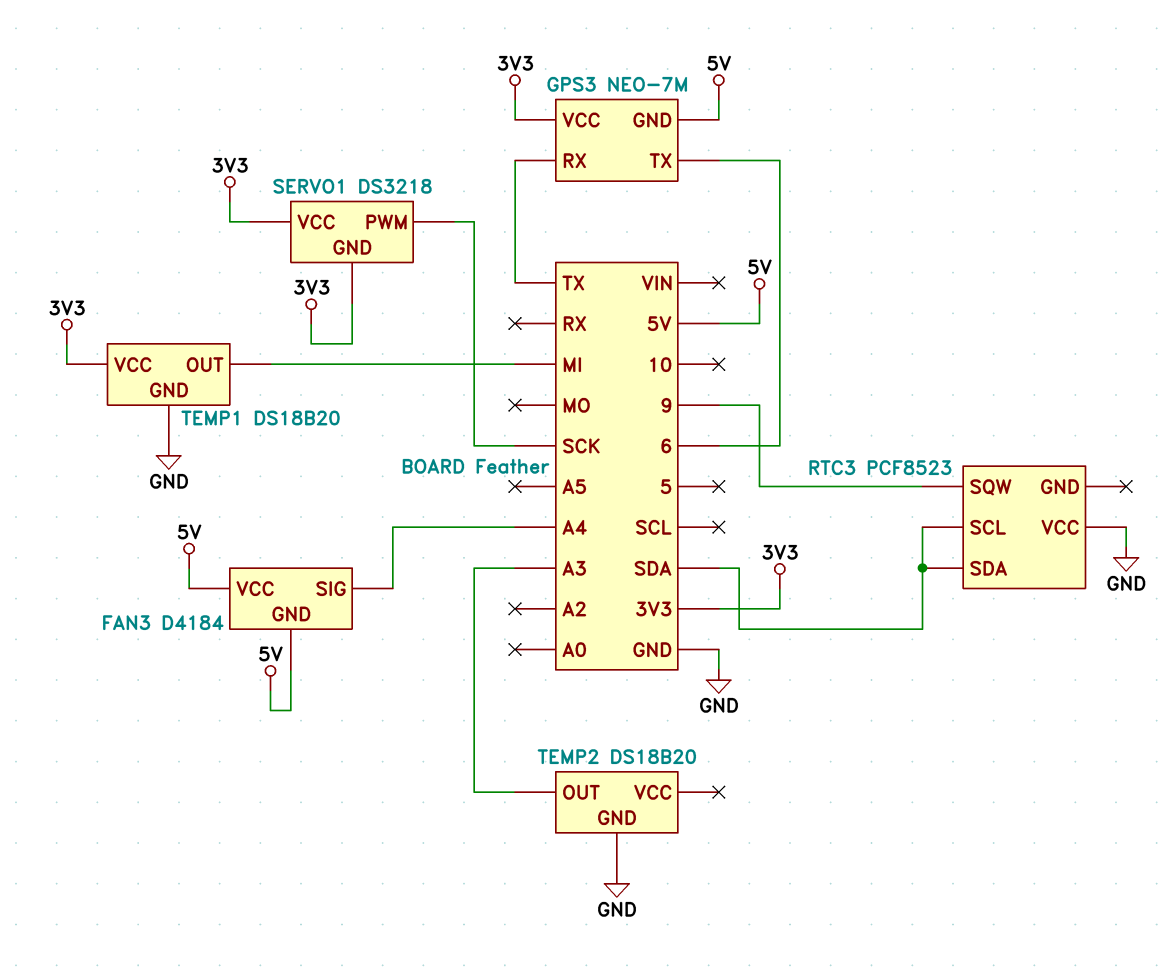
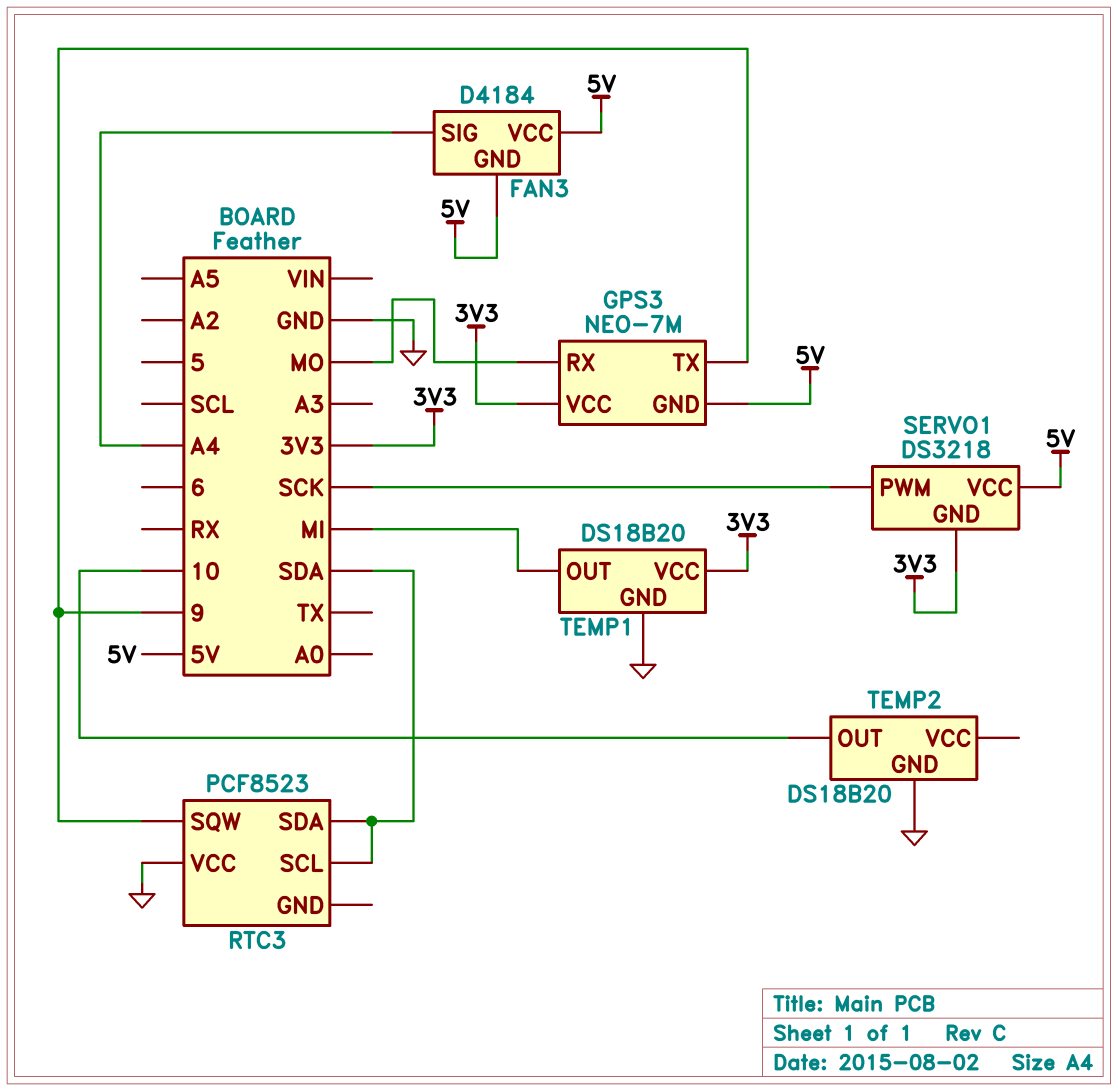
GPS3 pin RX: TX -> MO
GPS3 pin TX: 6 -> 9
SERVO1 pin VCC: 3V3 -> 5V
TEMP2 pin OUT: A3 -> 10

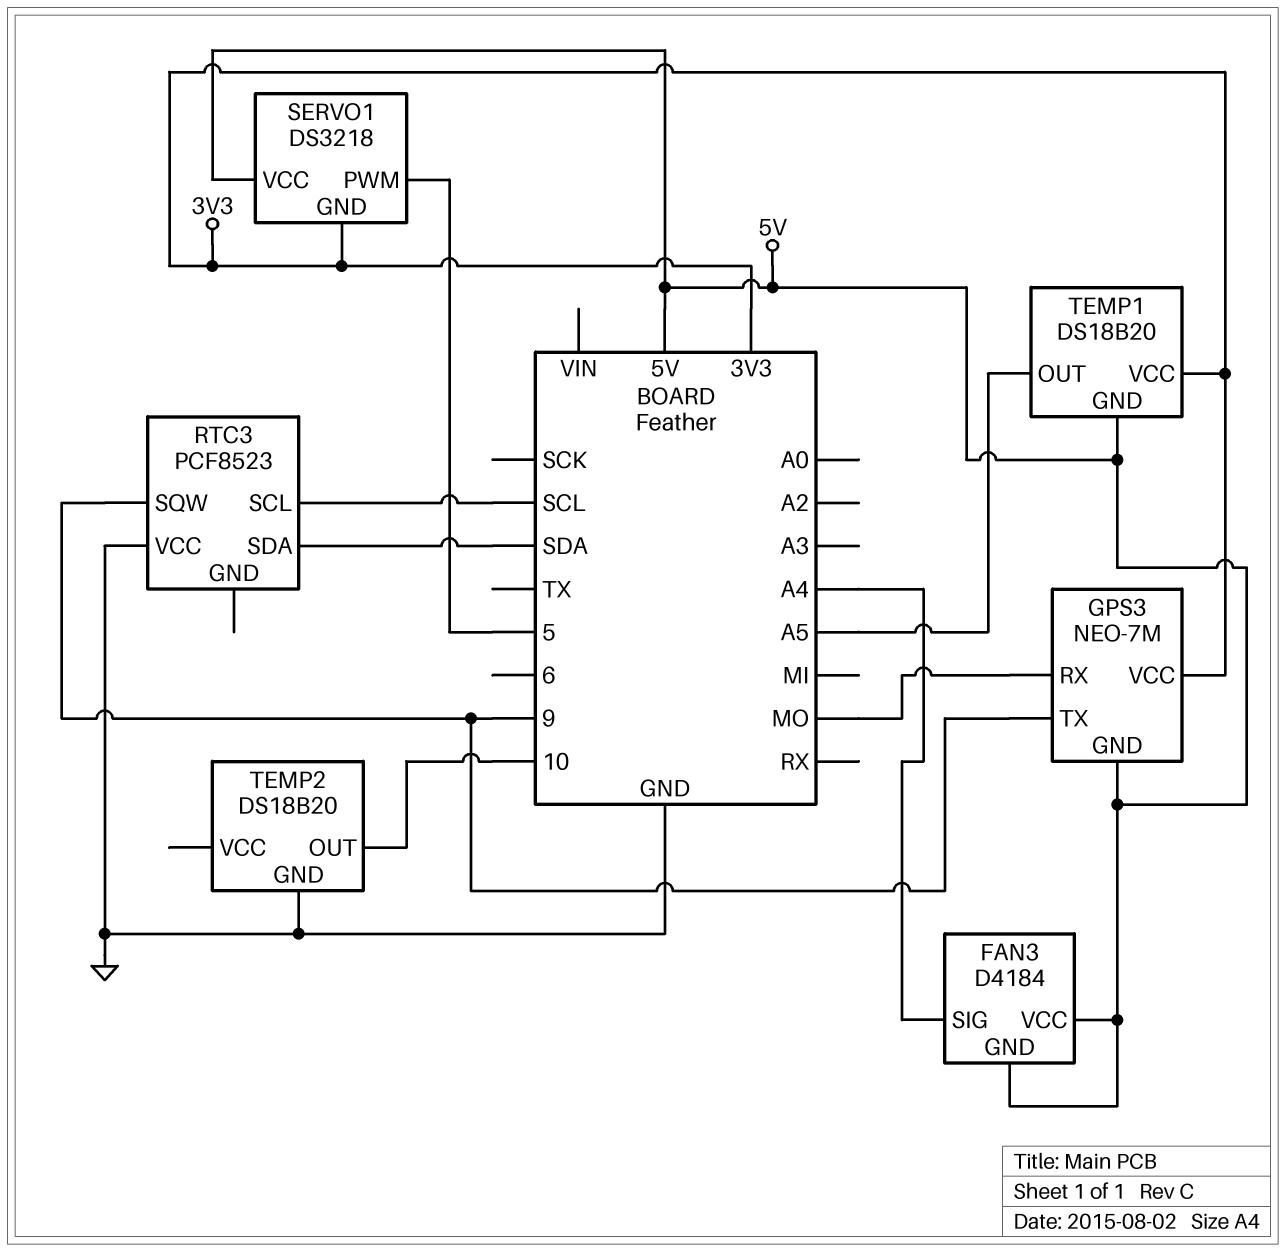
RTC3 pin SCL: SDA -> SCL
SERVO1 pin PWM: SCK -> 5
TEMP1 pin GND: GND -> 5V
TEMP1 pin OUT: MI -> A5

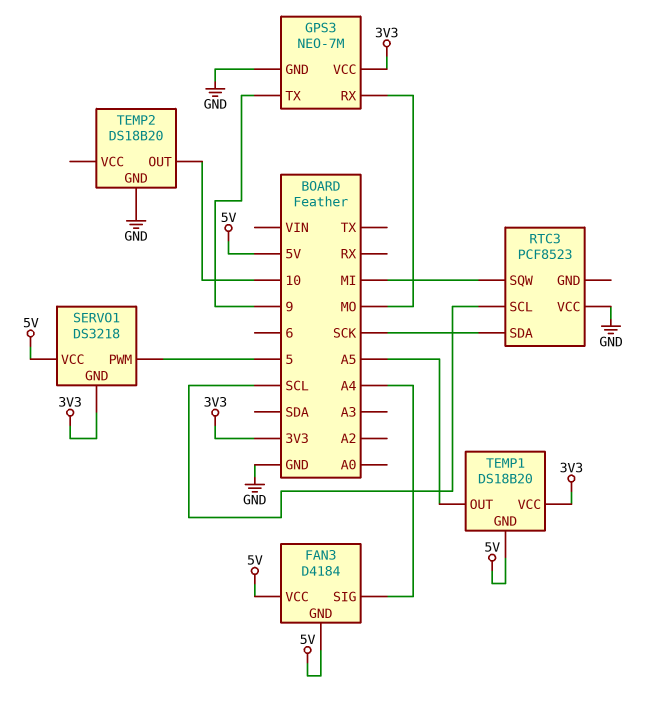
GPS3 pin GND: 5V -> GND
RTC3 pin SDA: SDA -> SCK
RTC3 pin SQW: 9 -> MI

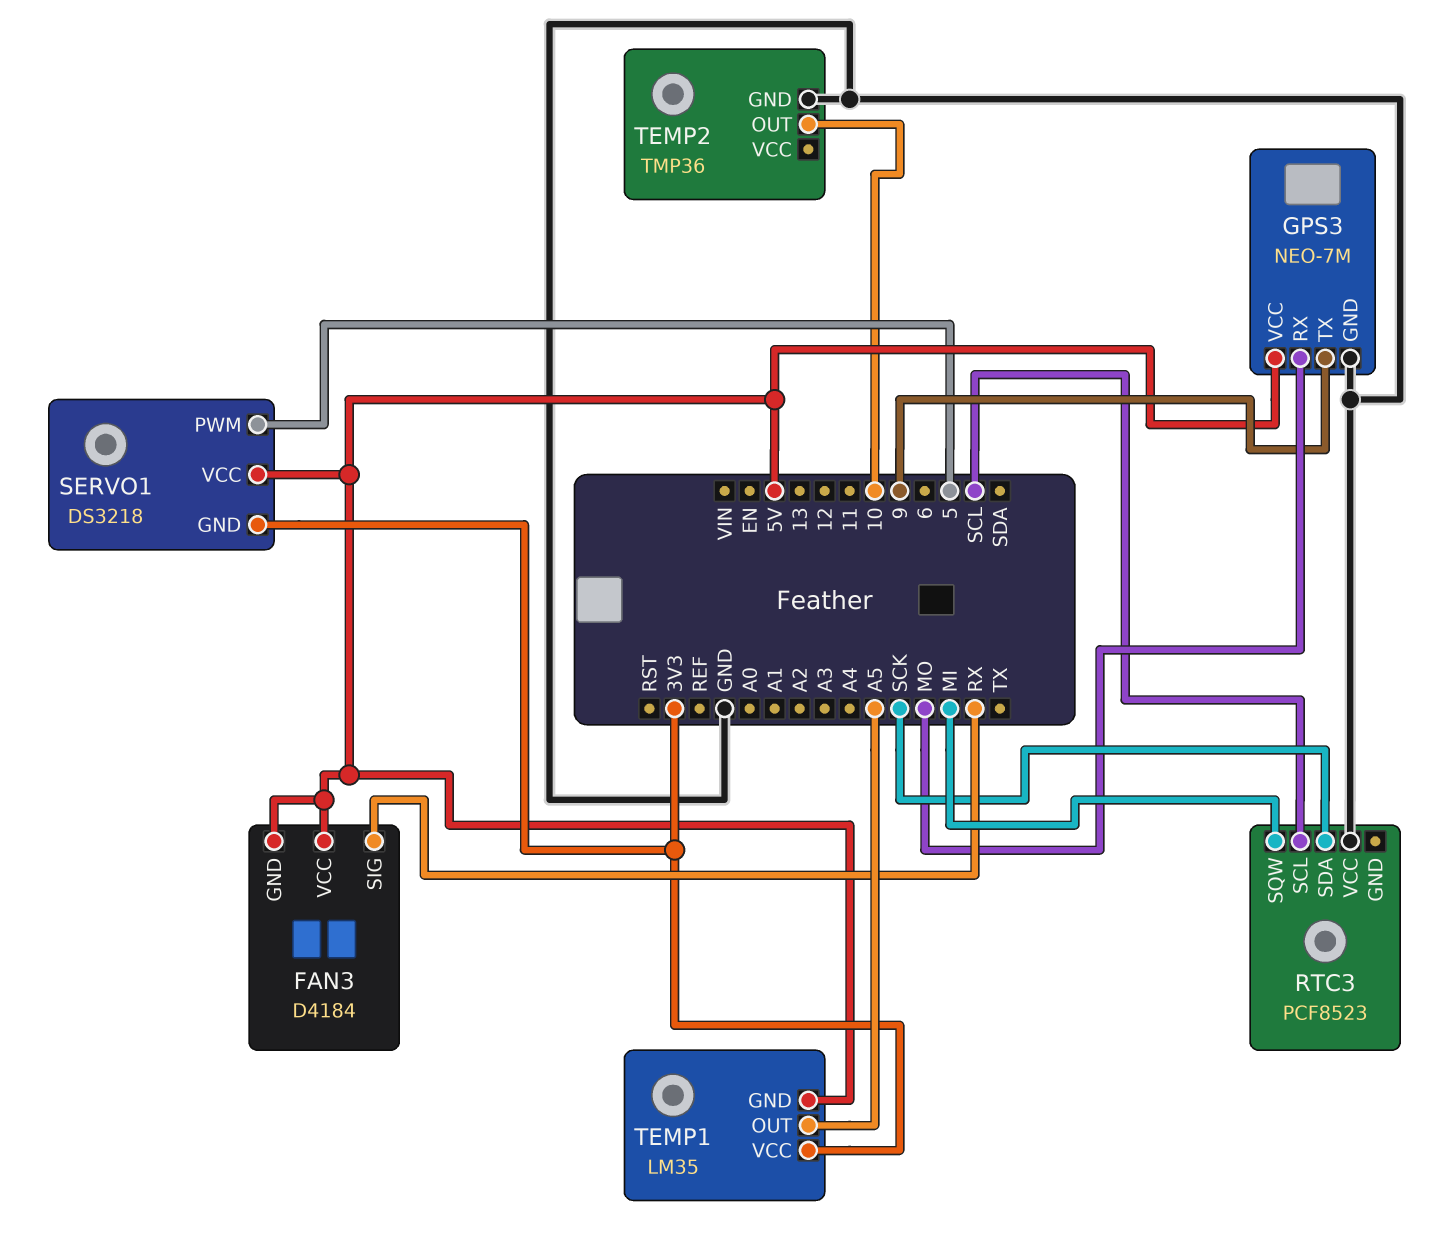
FAN3 pin SIG: A4 -> RX
GPS3 pin VCC: 3V3 -> 5V
TEMP1: DS18B20 -> LM35
TEMP2: DS18B20 -> TMP36

